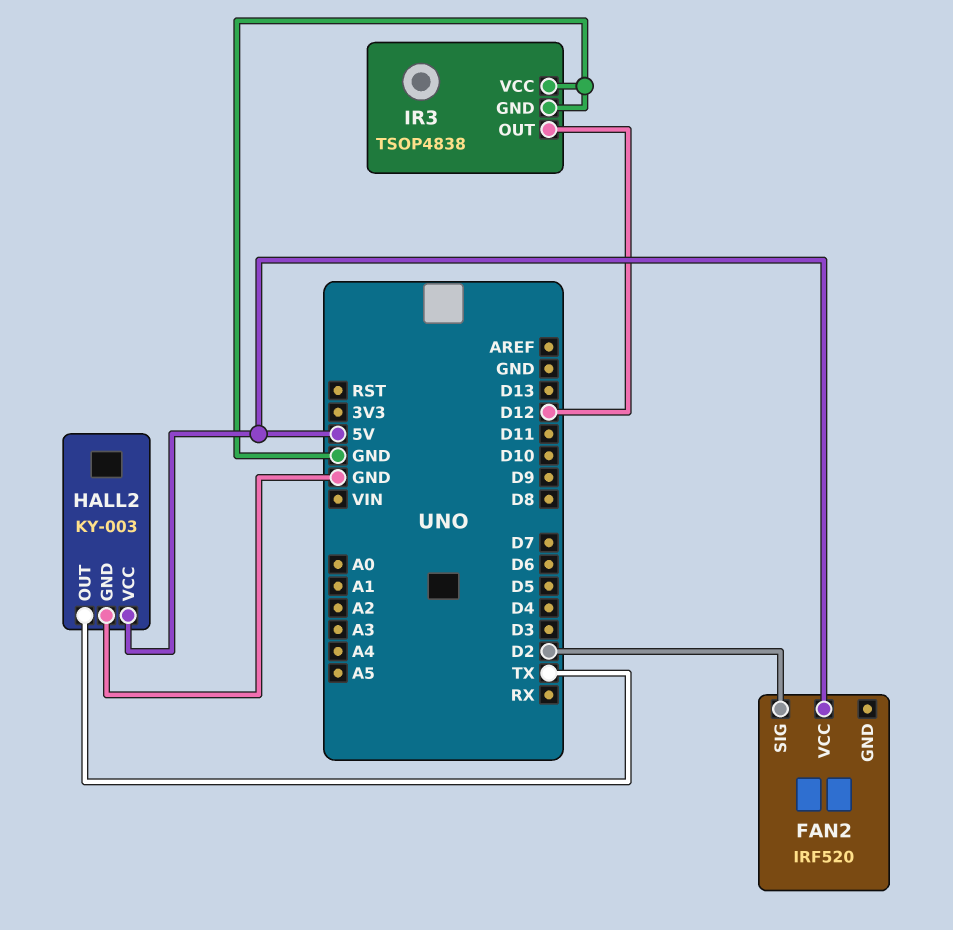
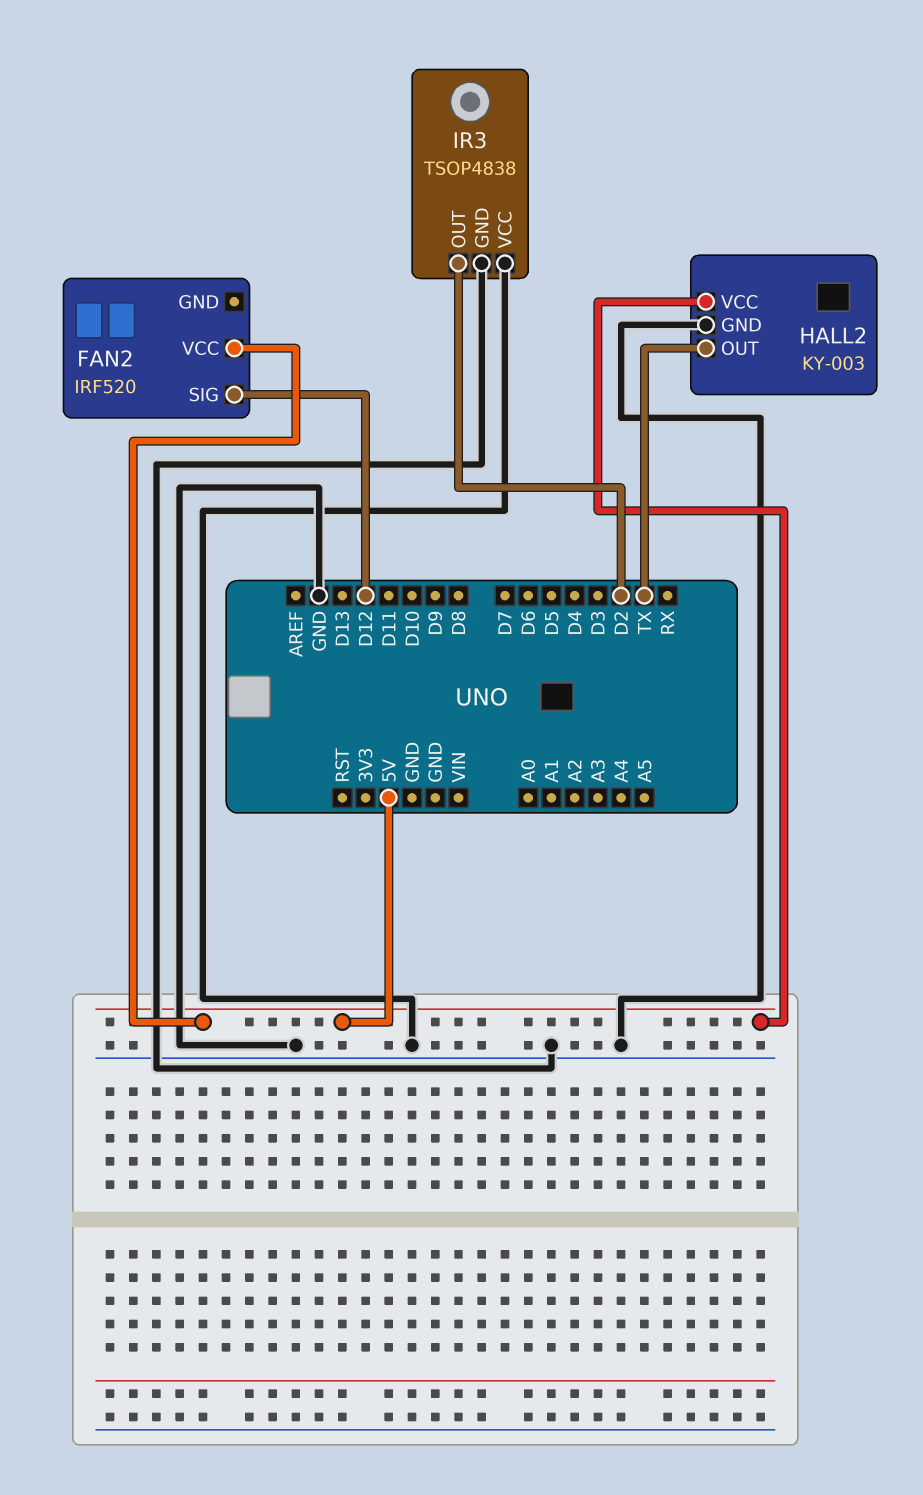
FAN2 pin SIG: D2 -> D12
IR3 pin OUT: D12 -> D2

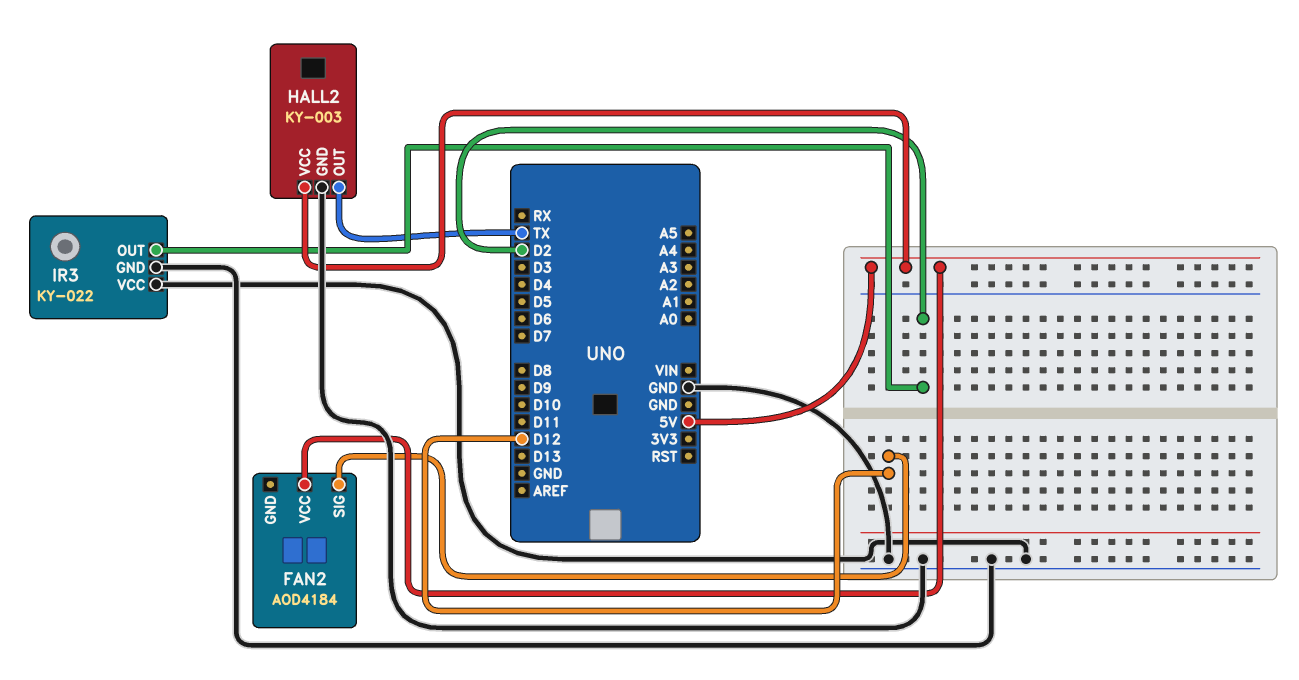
FAN2: IRF520 -> AOD4184
IR3: TSOP4838 -> KY-022

